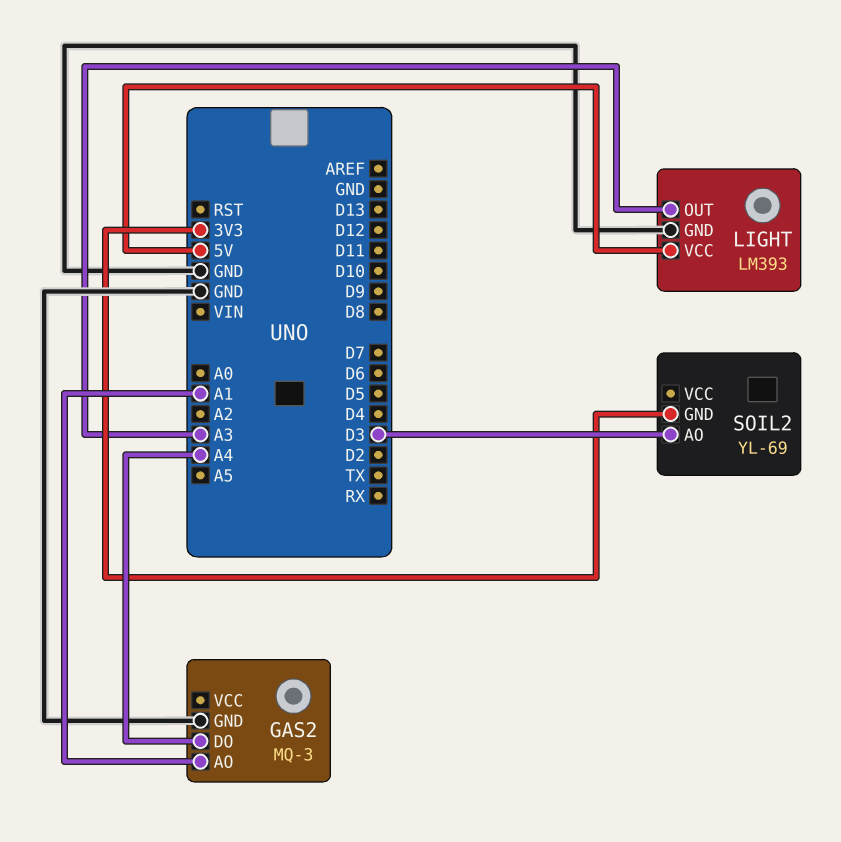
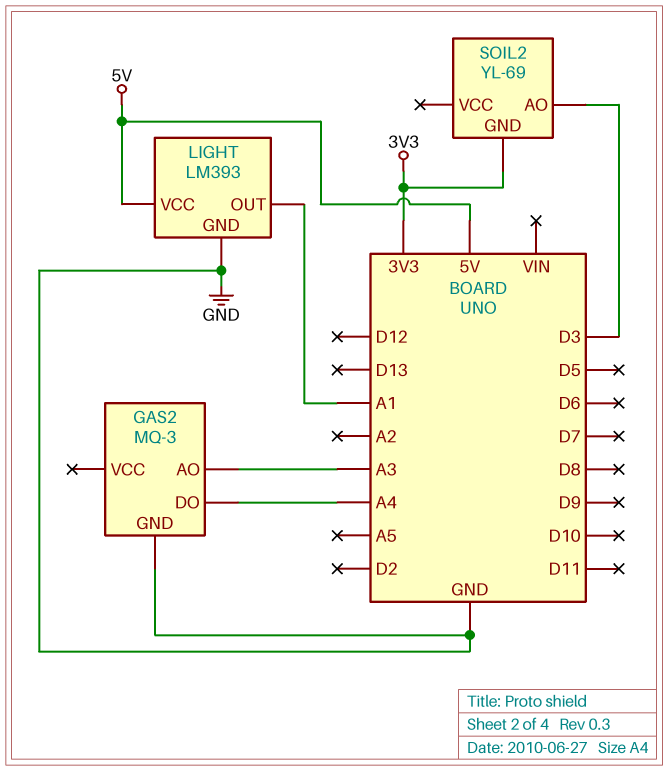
GAS2 pin AO: A1 -> A3
LIGHT pin OUT: A3 -> A1

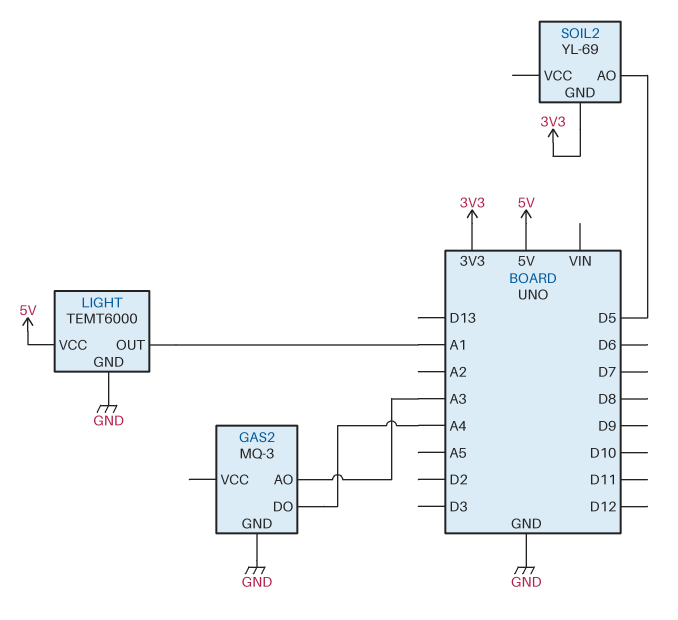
LIGHT: LM393 -> TEMT6000
SOIL2 pin AO: D3 -> D5

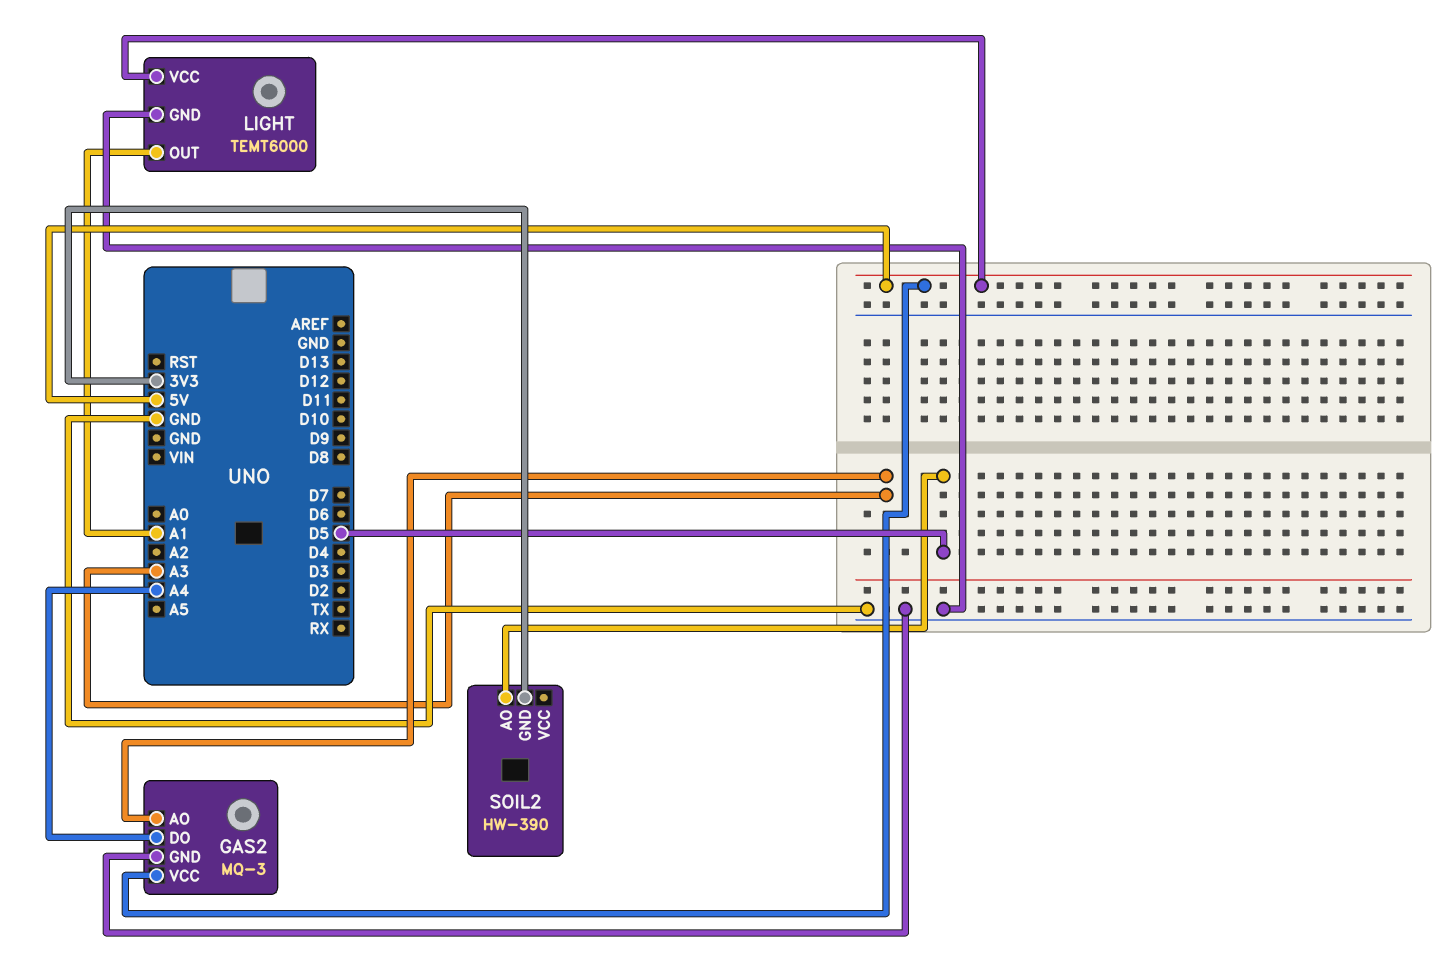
GAS2 pin VCC: none -> 5V
SOIL2: YL-69 -> HW-390

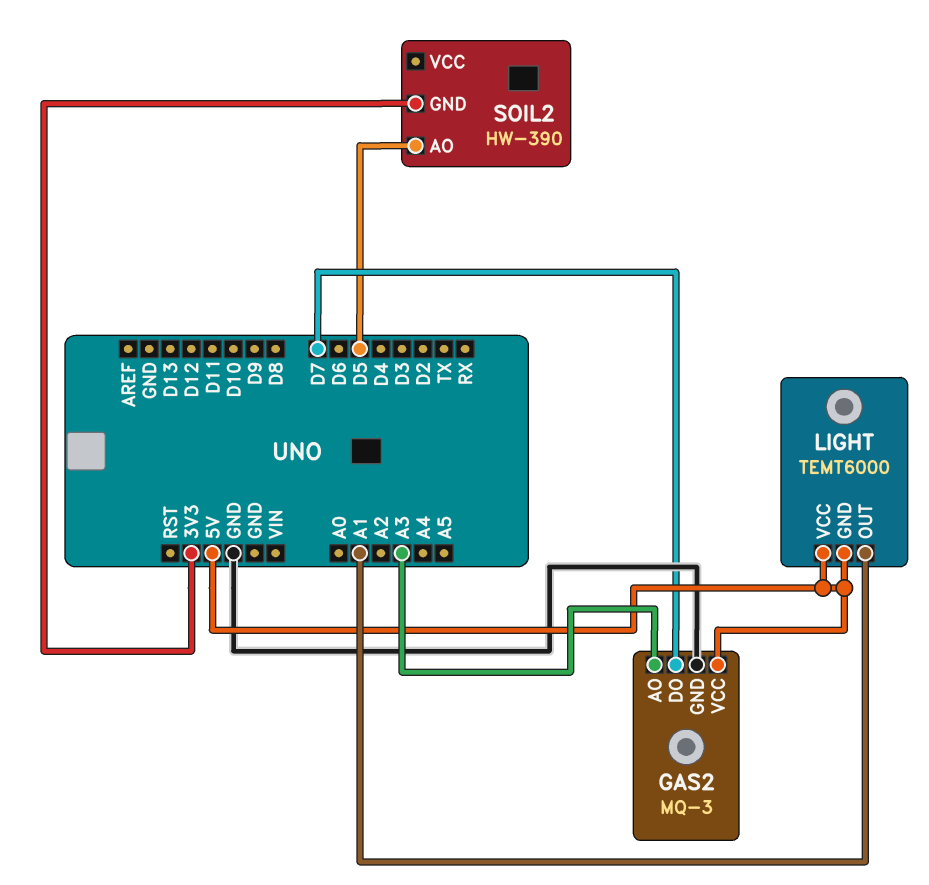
GAS2 pin DO: A4 -> D7
LIGHT pin GND: GND -> 5V

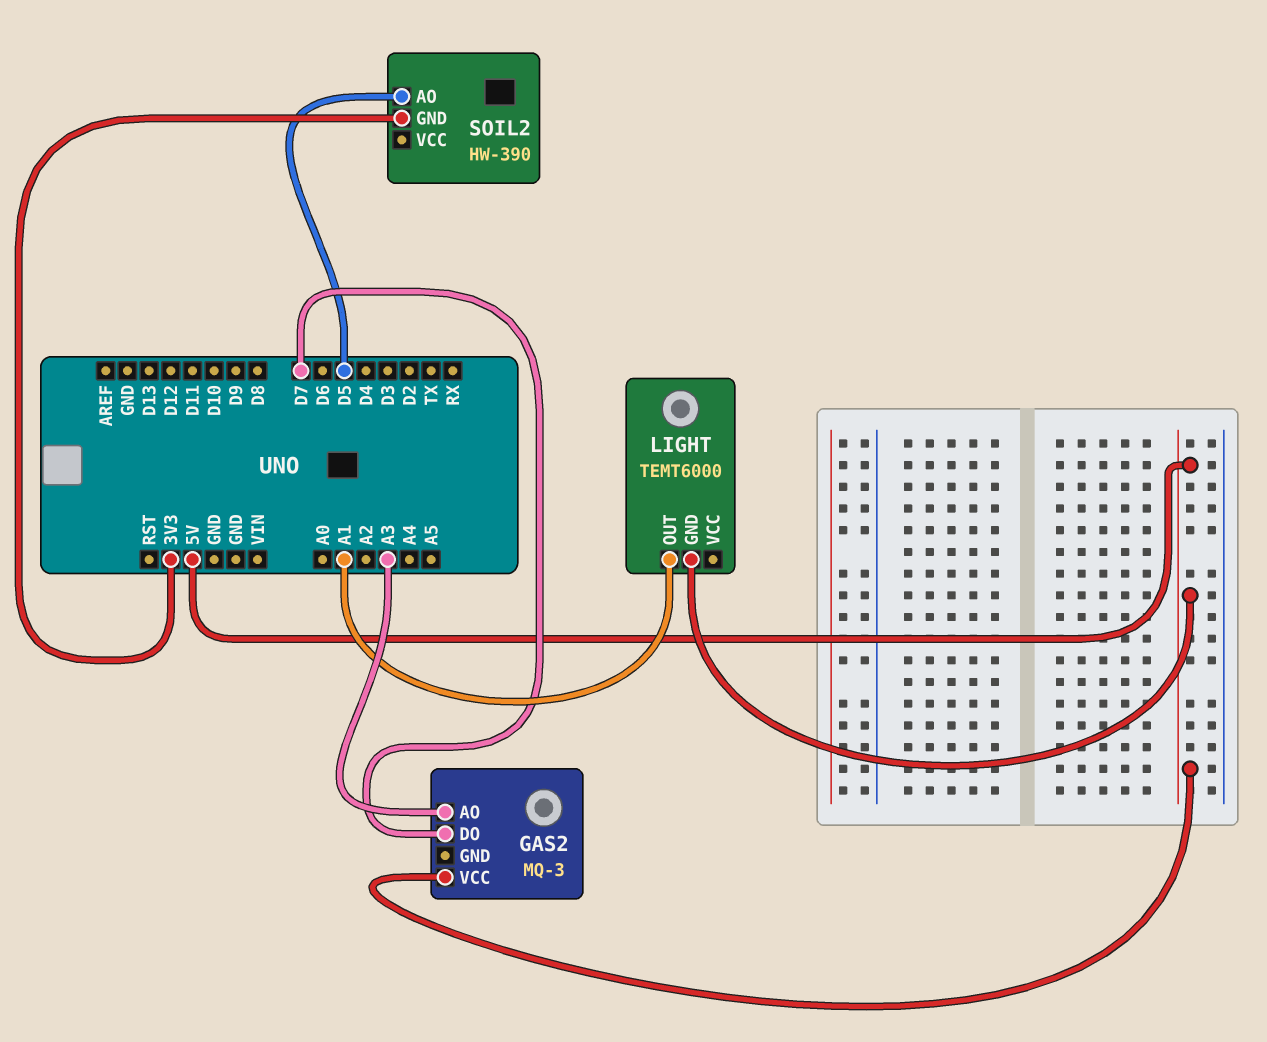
GAS2 pin GND: GND -> none
LIGHT pin VCC: 5V -> none

